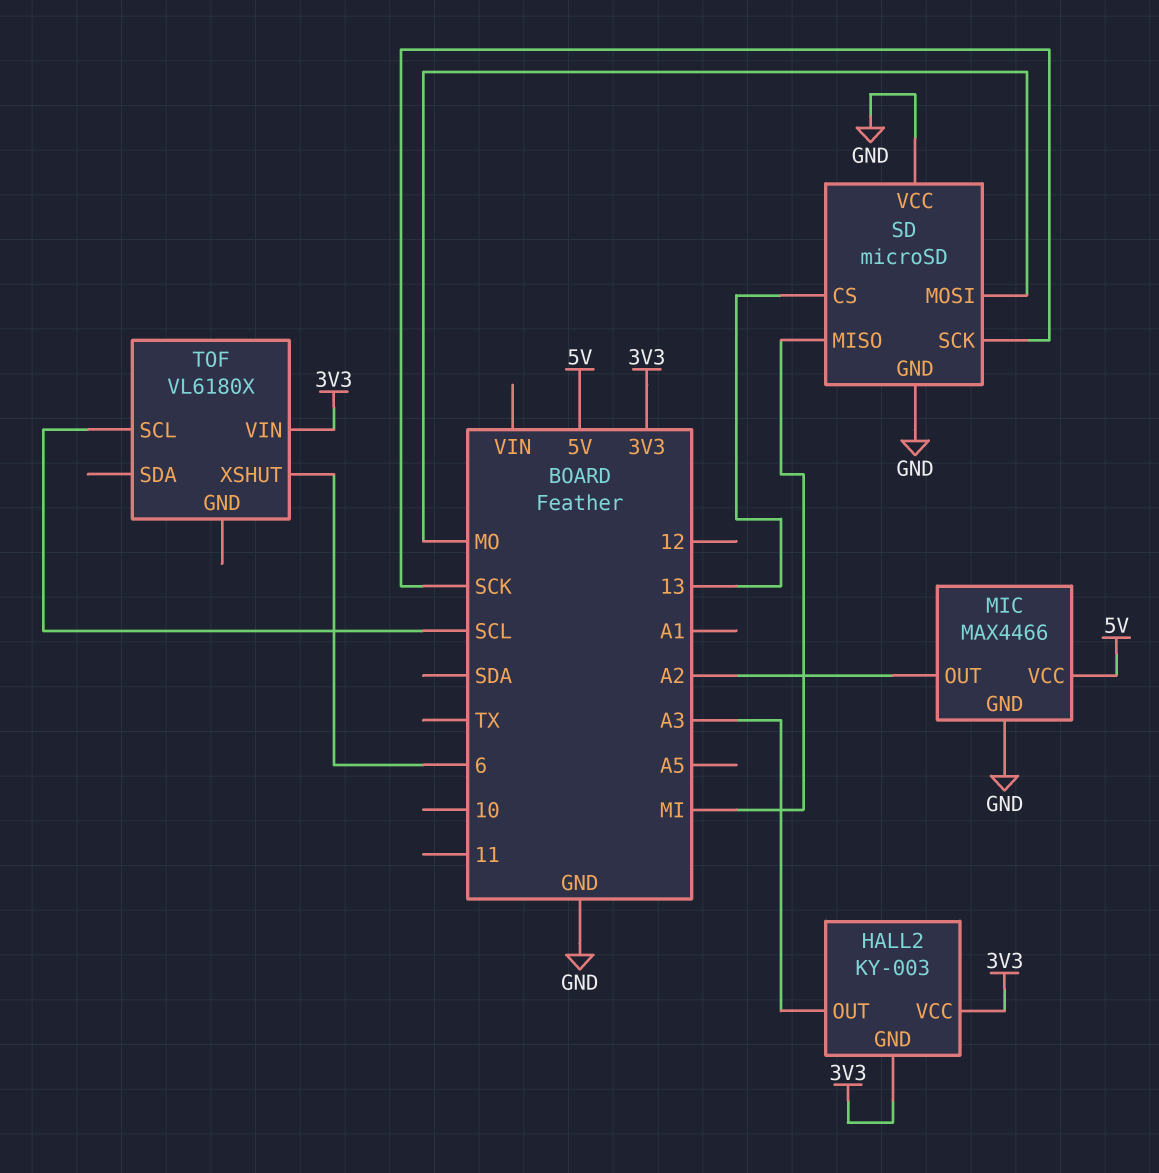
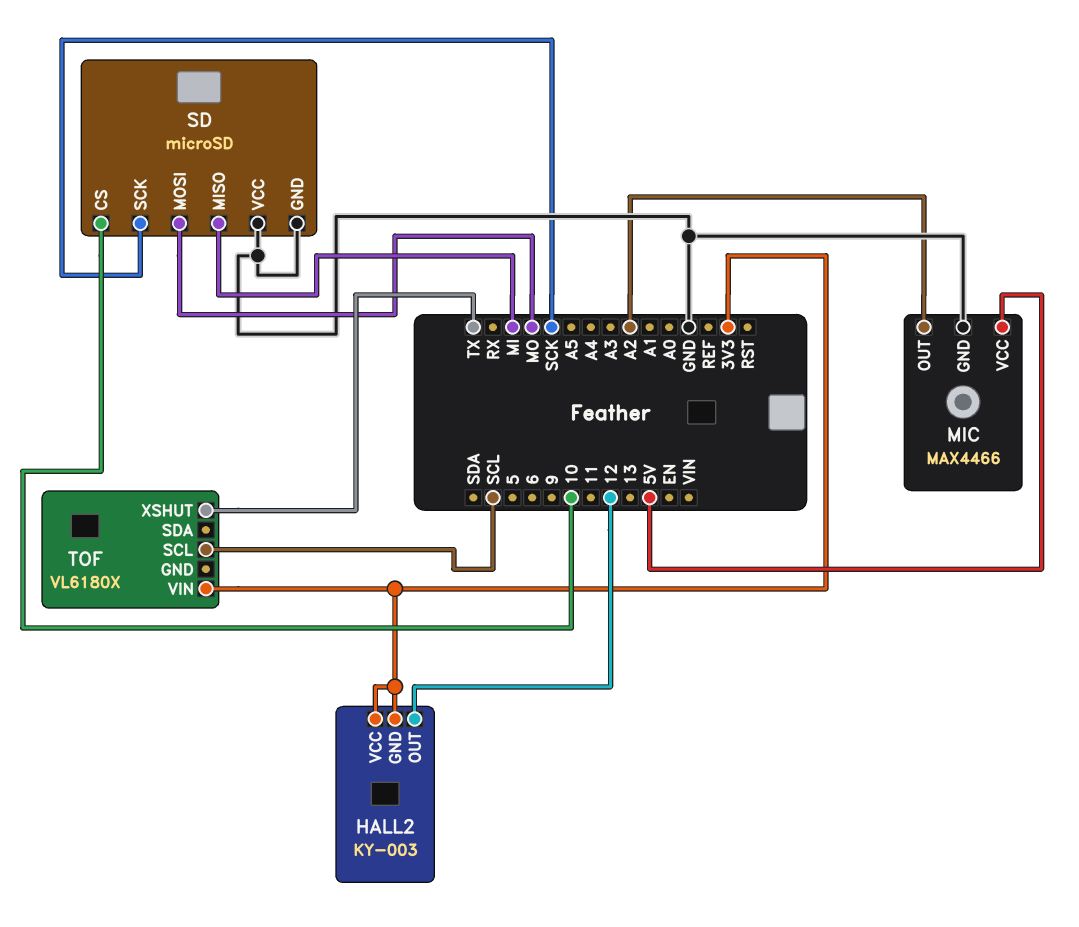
HALL2 pin OUT: A3 -> 12
SD pin CS: 13 -> 10
TOF pin XSHUT: 6 -> TX

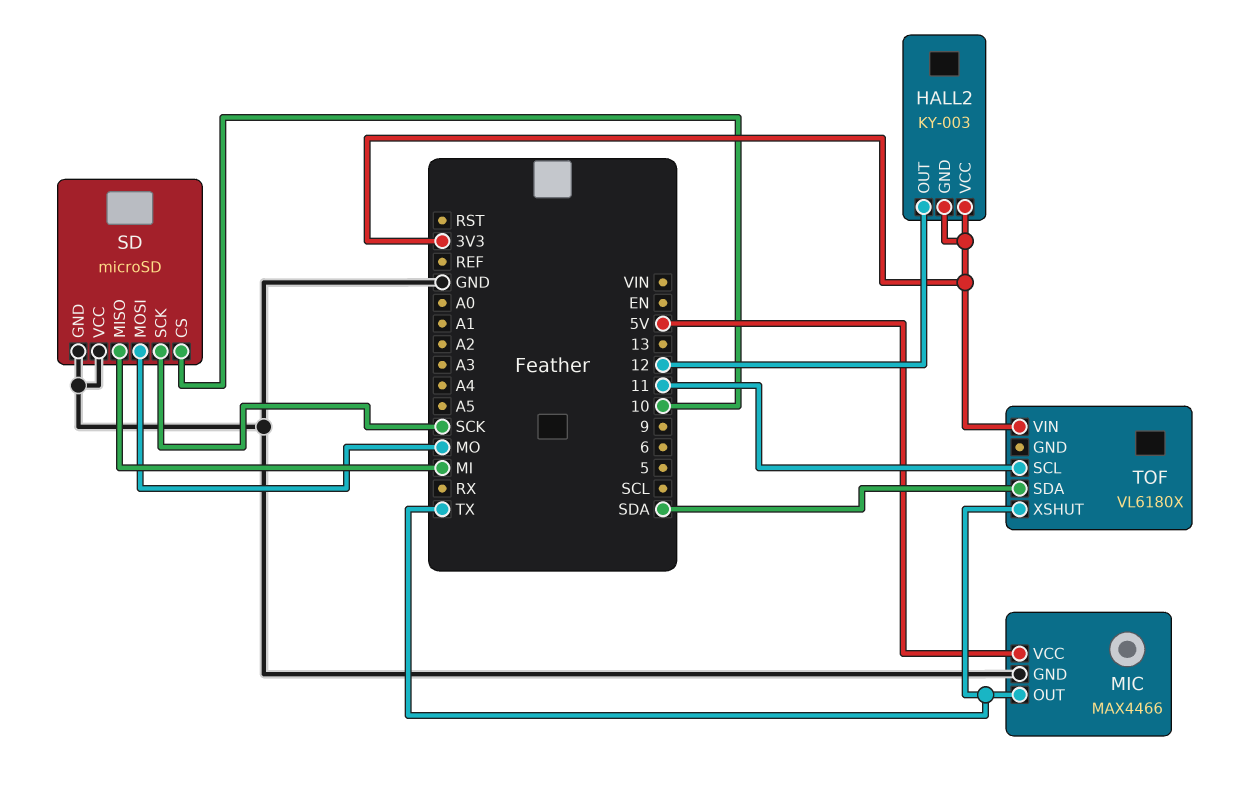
MIC pin OUT: A2 -> TX
TOF pin SCL: SCL -> 11
TOF pin SDA: none -> SDA

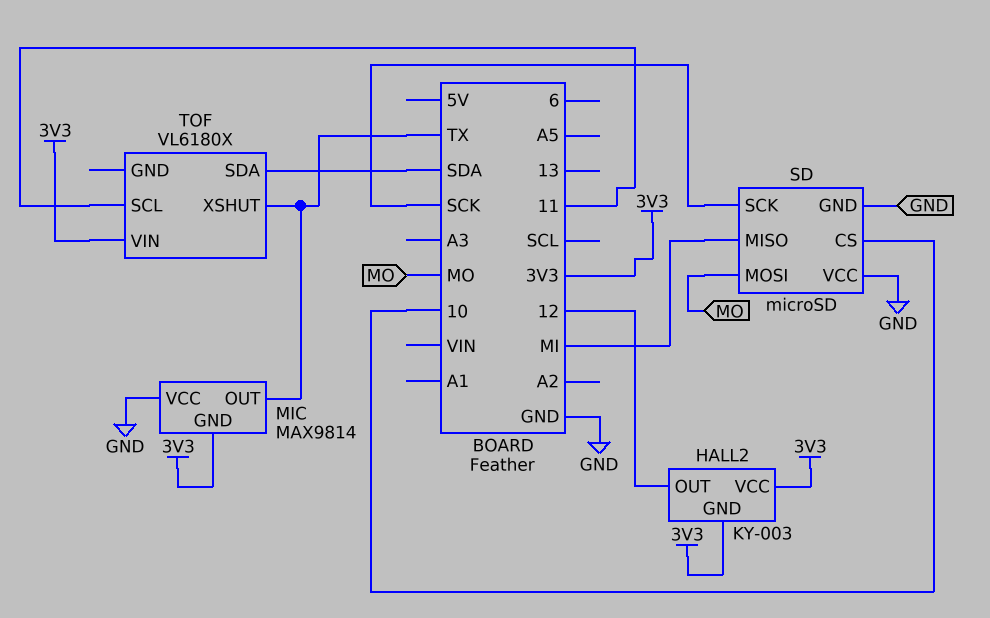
MIC: MAX4466 -> MAX9814
MIC pin GND: GND -> 3V3
MIC pin VCC: 5V -> GND

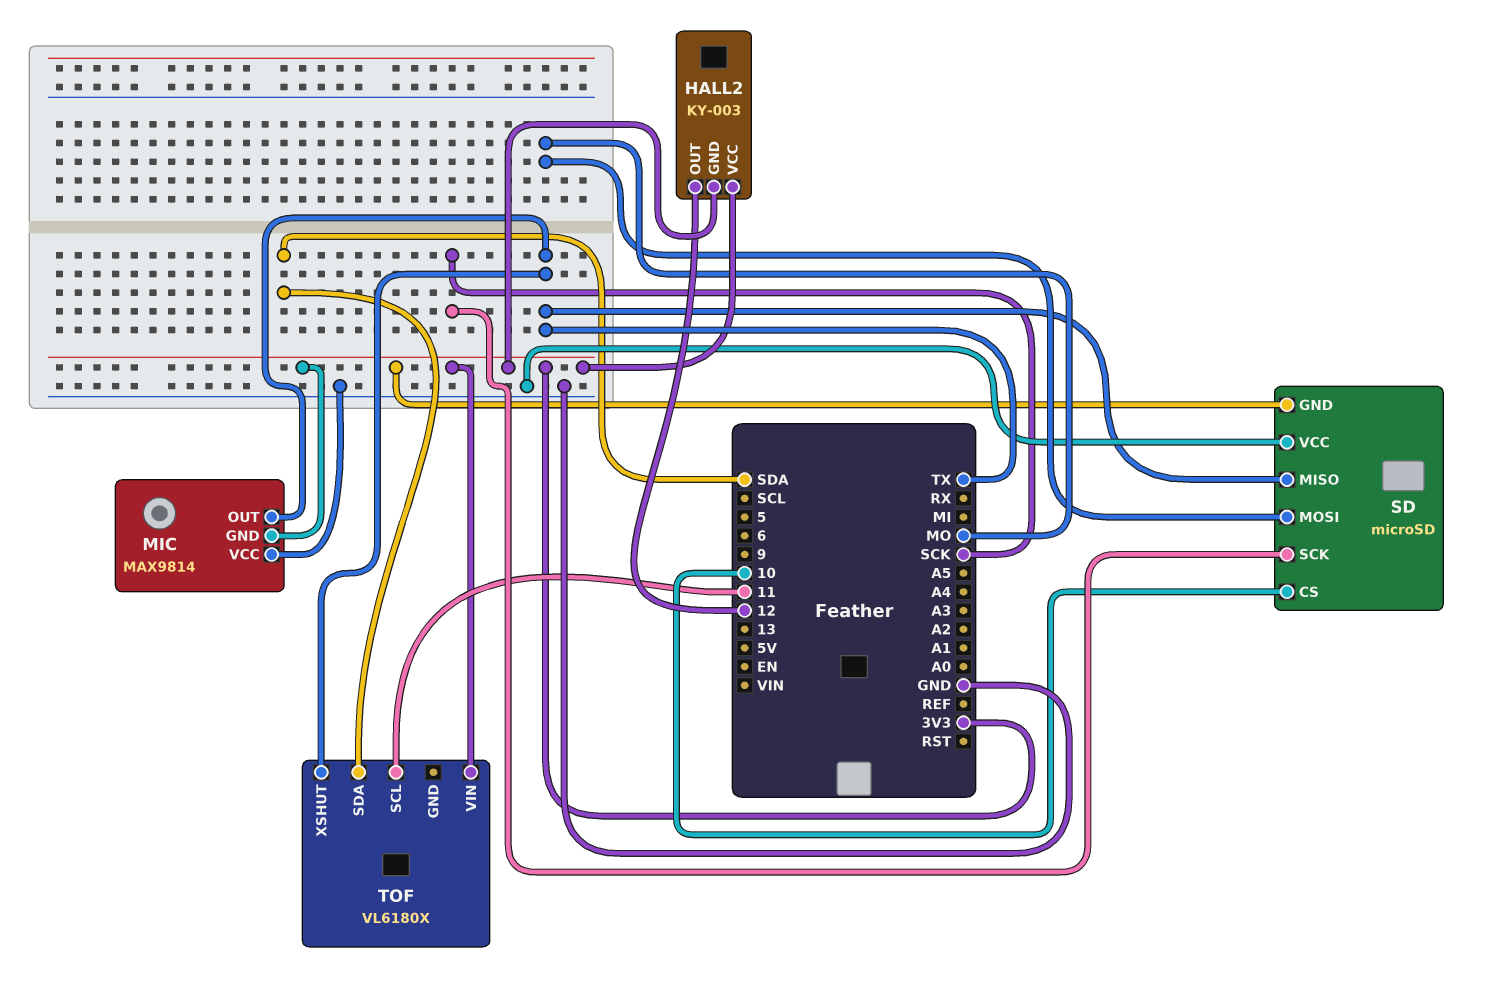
SD pin GND: GND -> 3V3
SD pin MISO: MI -> TX

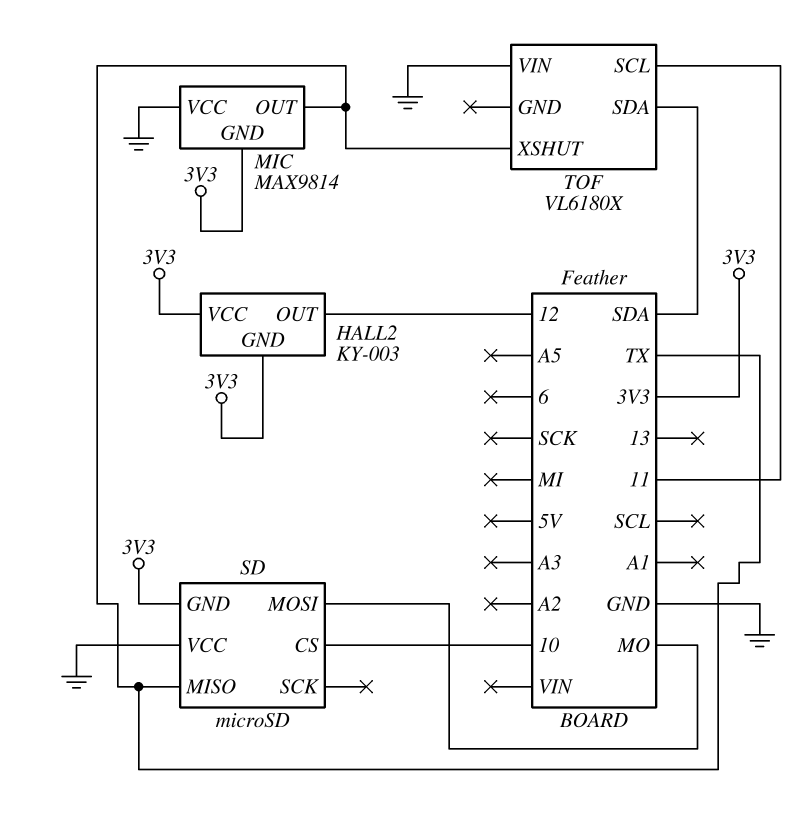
SD pin SCK: SCK -> none
TOF pin VIN: 3V3 -> GND

